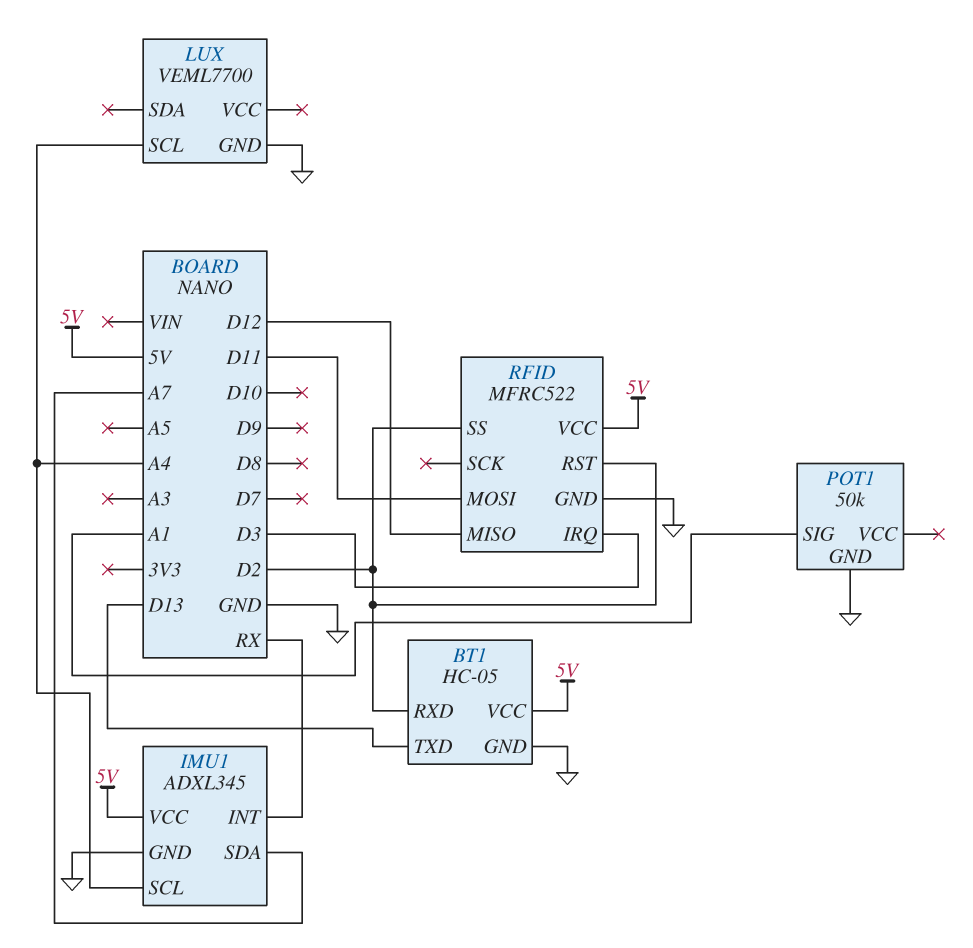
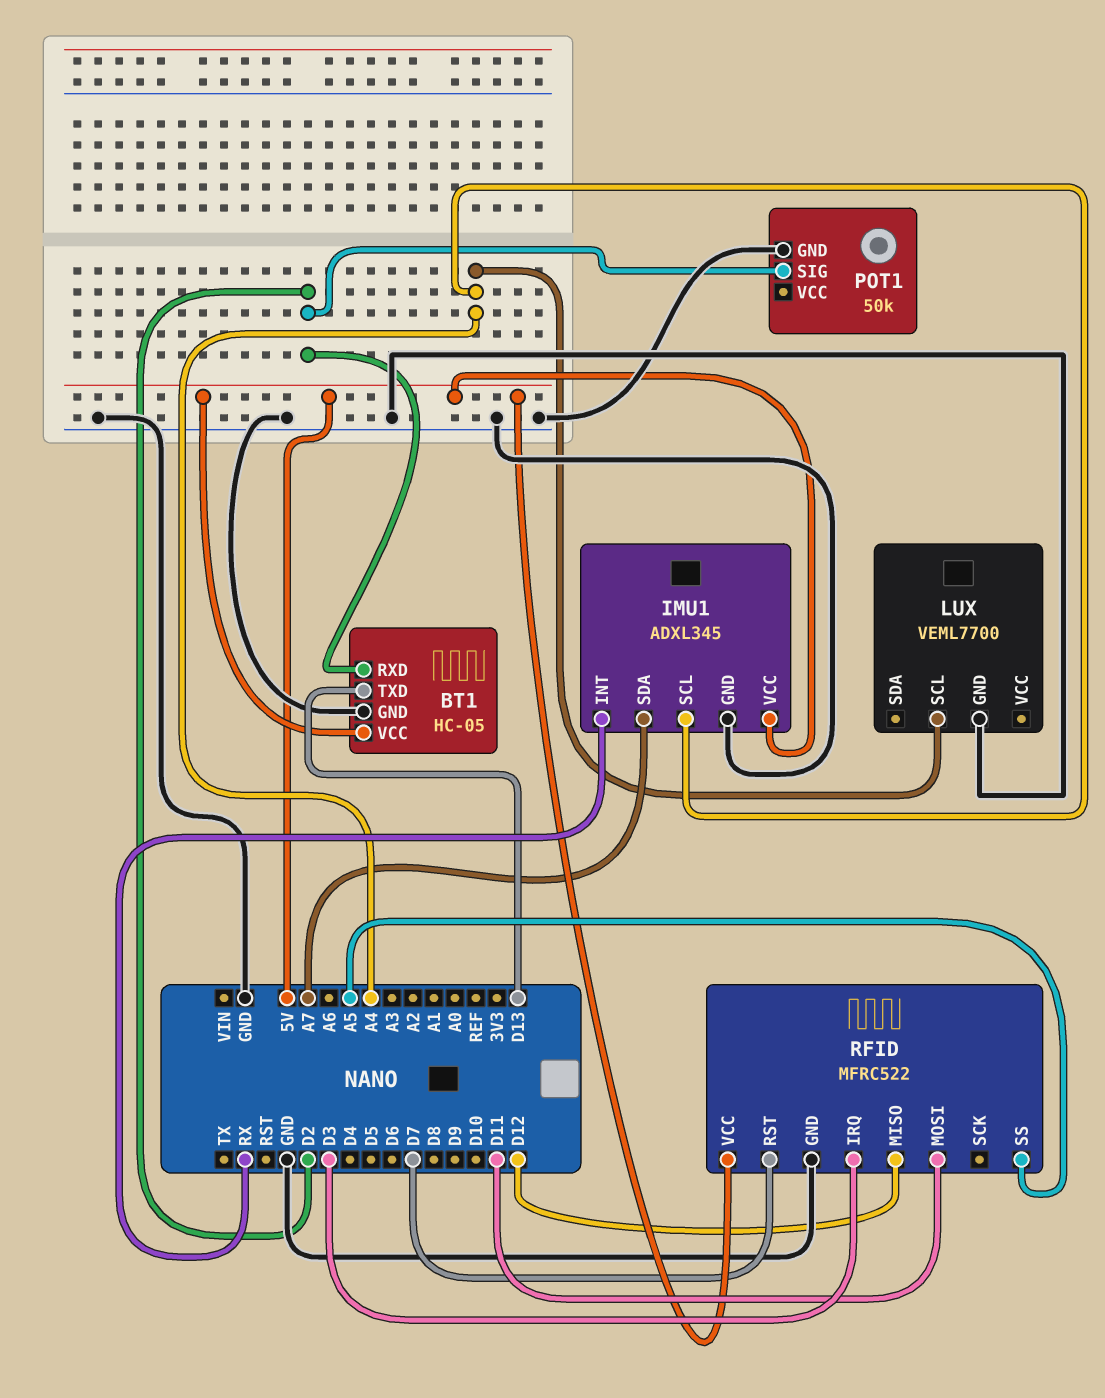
POT1 pin SIG: A1 -> D2
RFID pin RST: D2 -> D7
RFID pin SS: D2 -> A5

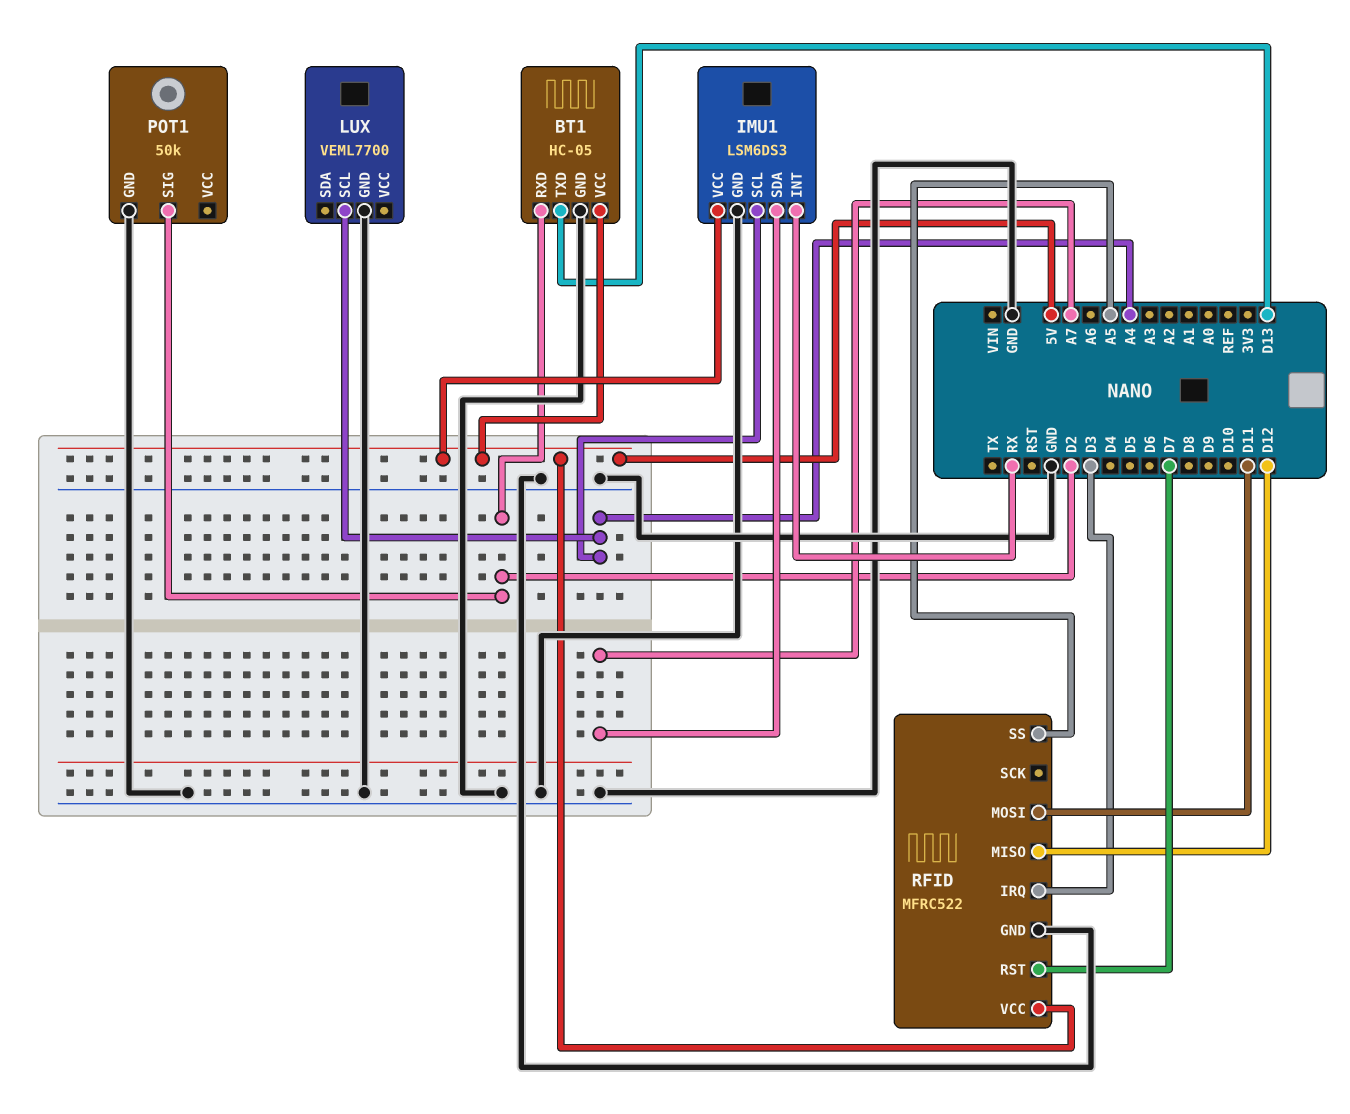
IMU1: ADXL345 -> LSM6DS3

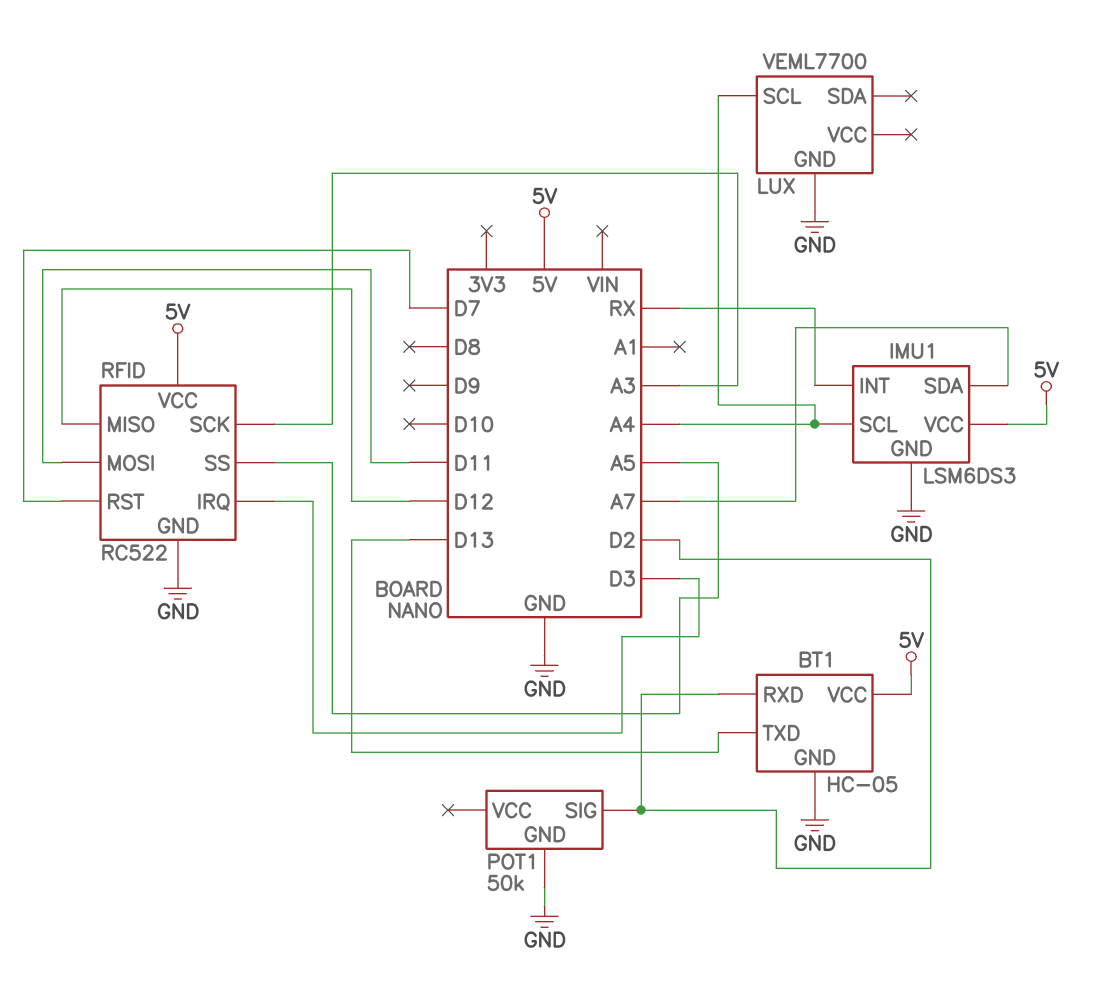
RFID: MFRC522 -> RC522
RFID pin SCK: none -> A3

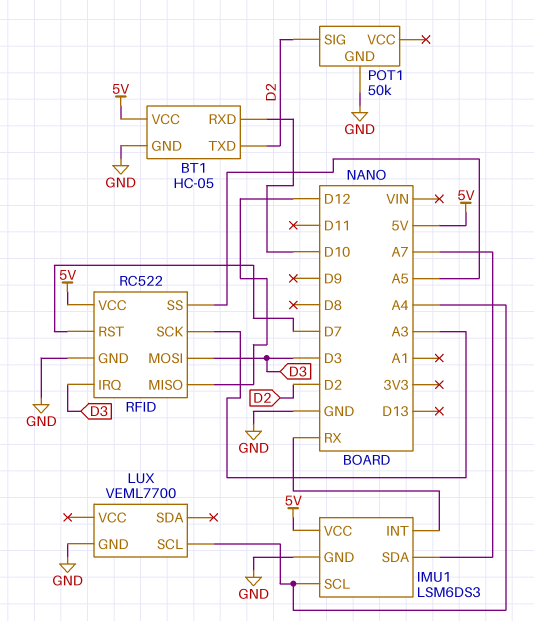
BT1 pin RXD: D2 -> D10
BT1 pin TXD: D13 -> D2
RFID pin MOSI: D11 -> D3

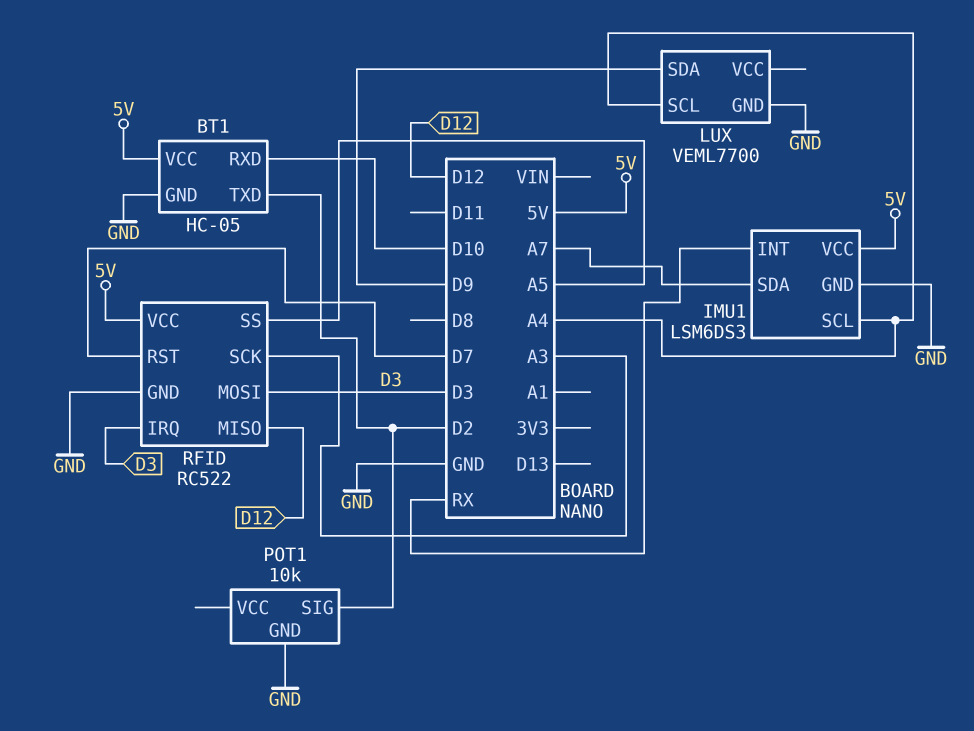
LUX pin SDA: none -> D9
POT1: 50k -> 10k

